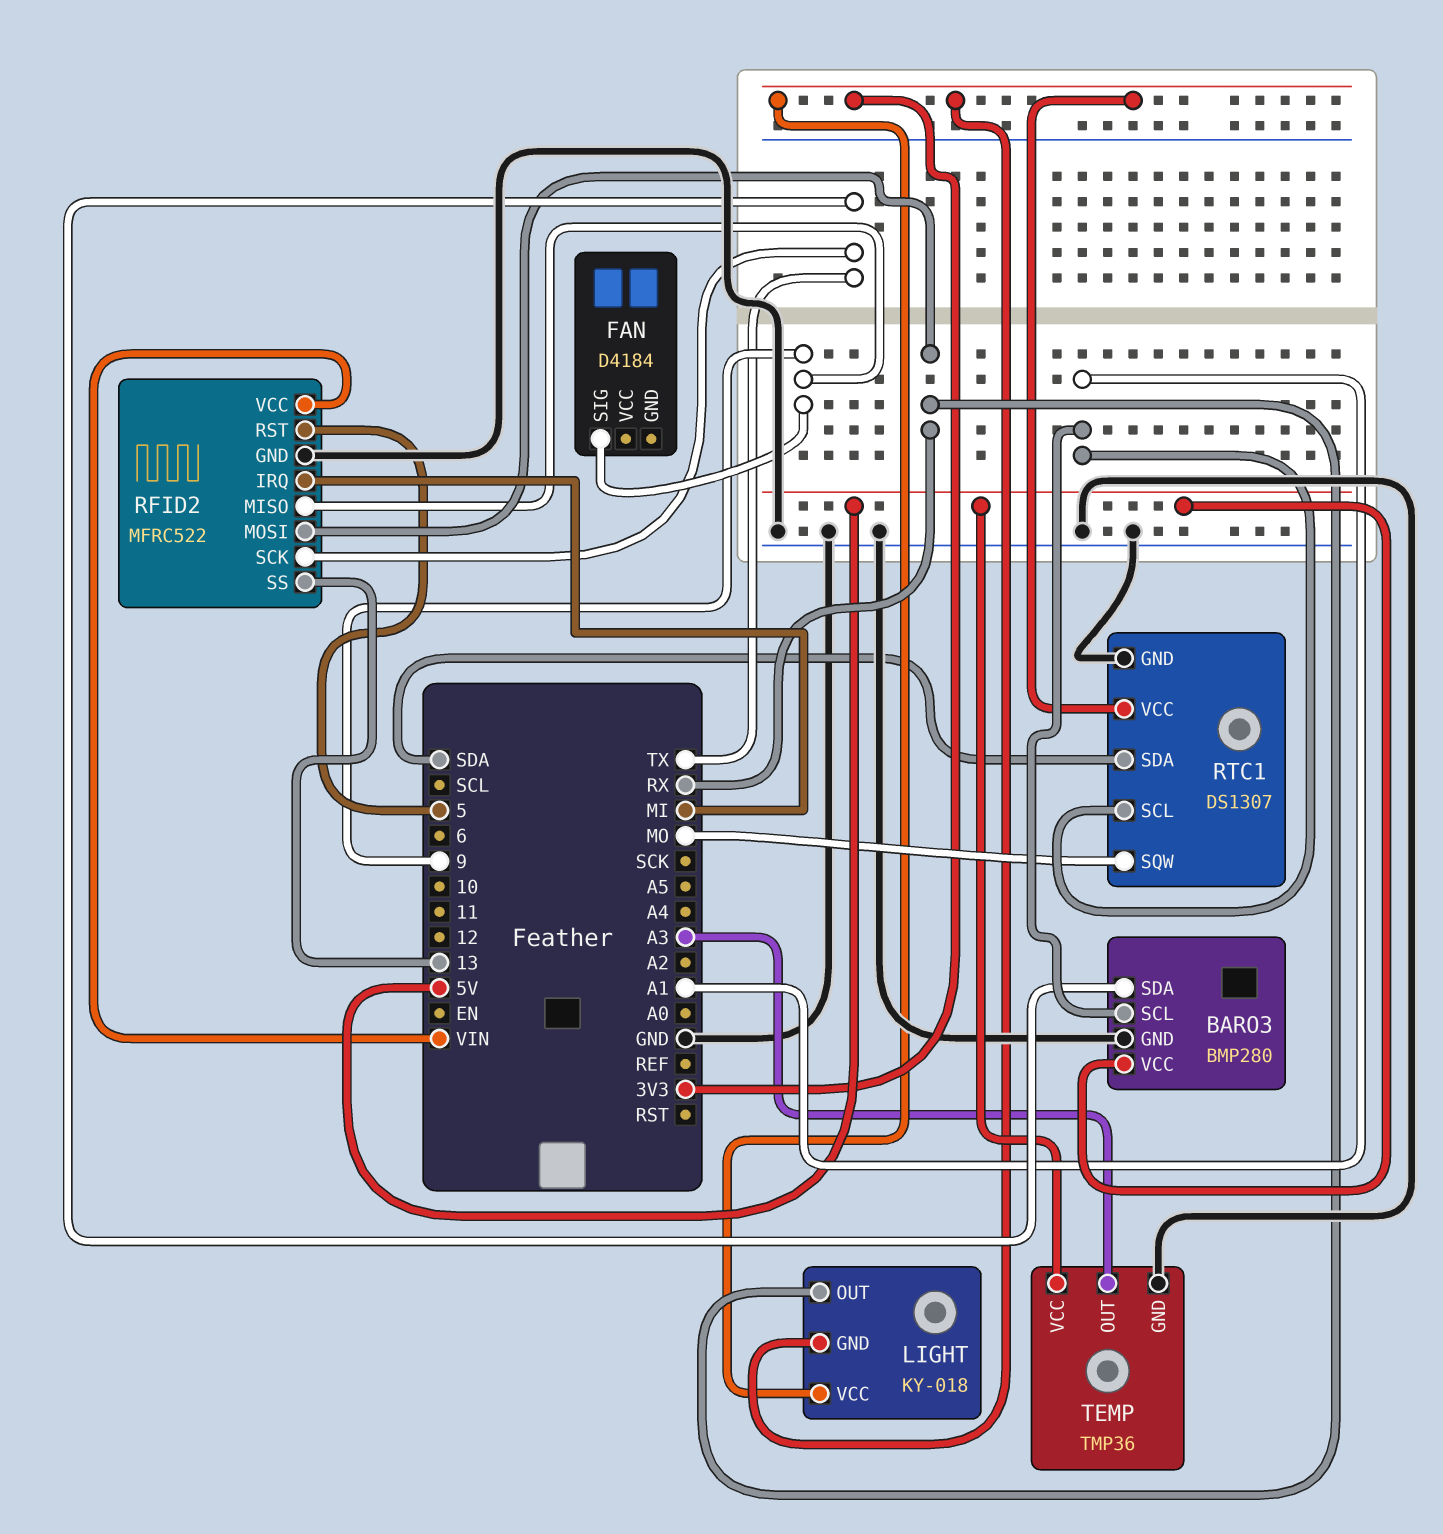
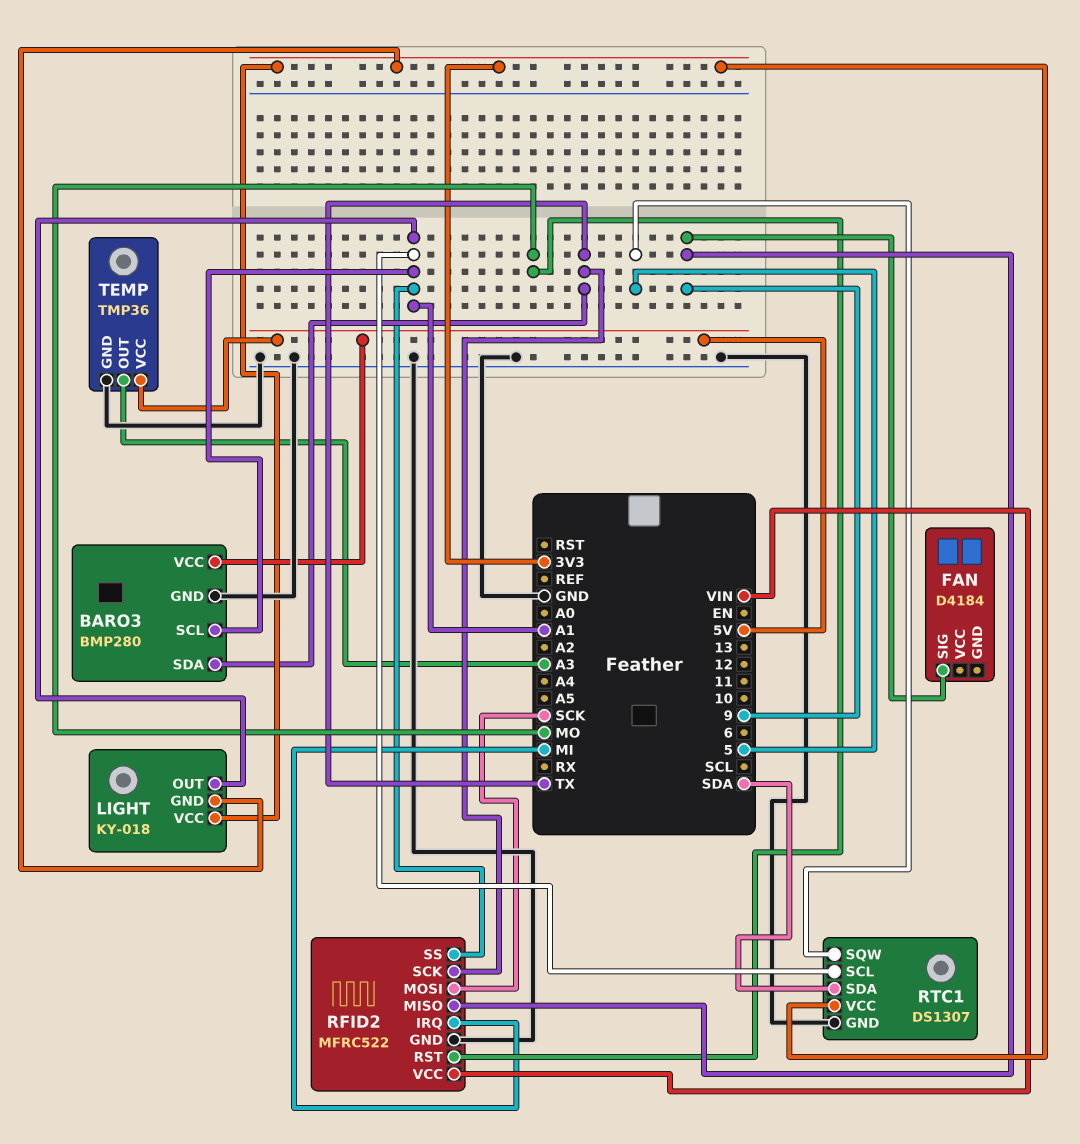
LIGHT pin OUT: RX -> A1
RFID2 pin MOSI: RX -> SCK
RFID2 pin RST: 5 -> MO
RFID2 pin SS: 13 -> A1
RTC1 pin SQW: MO -> 5

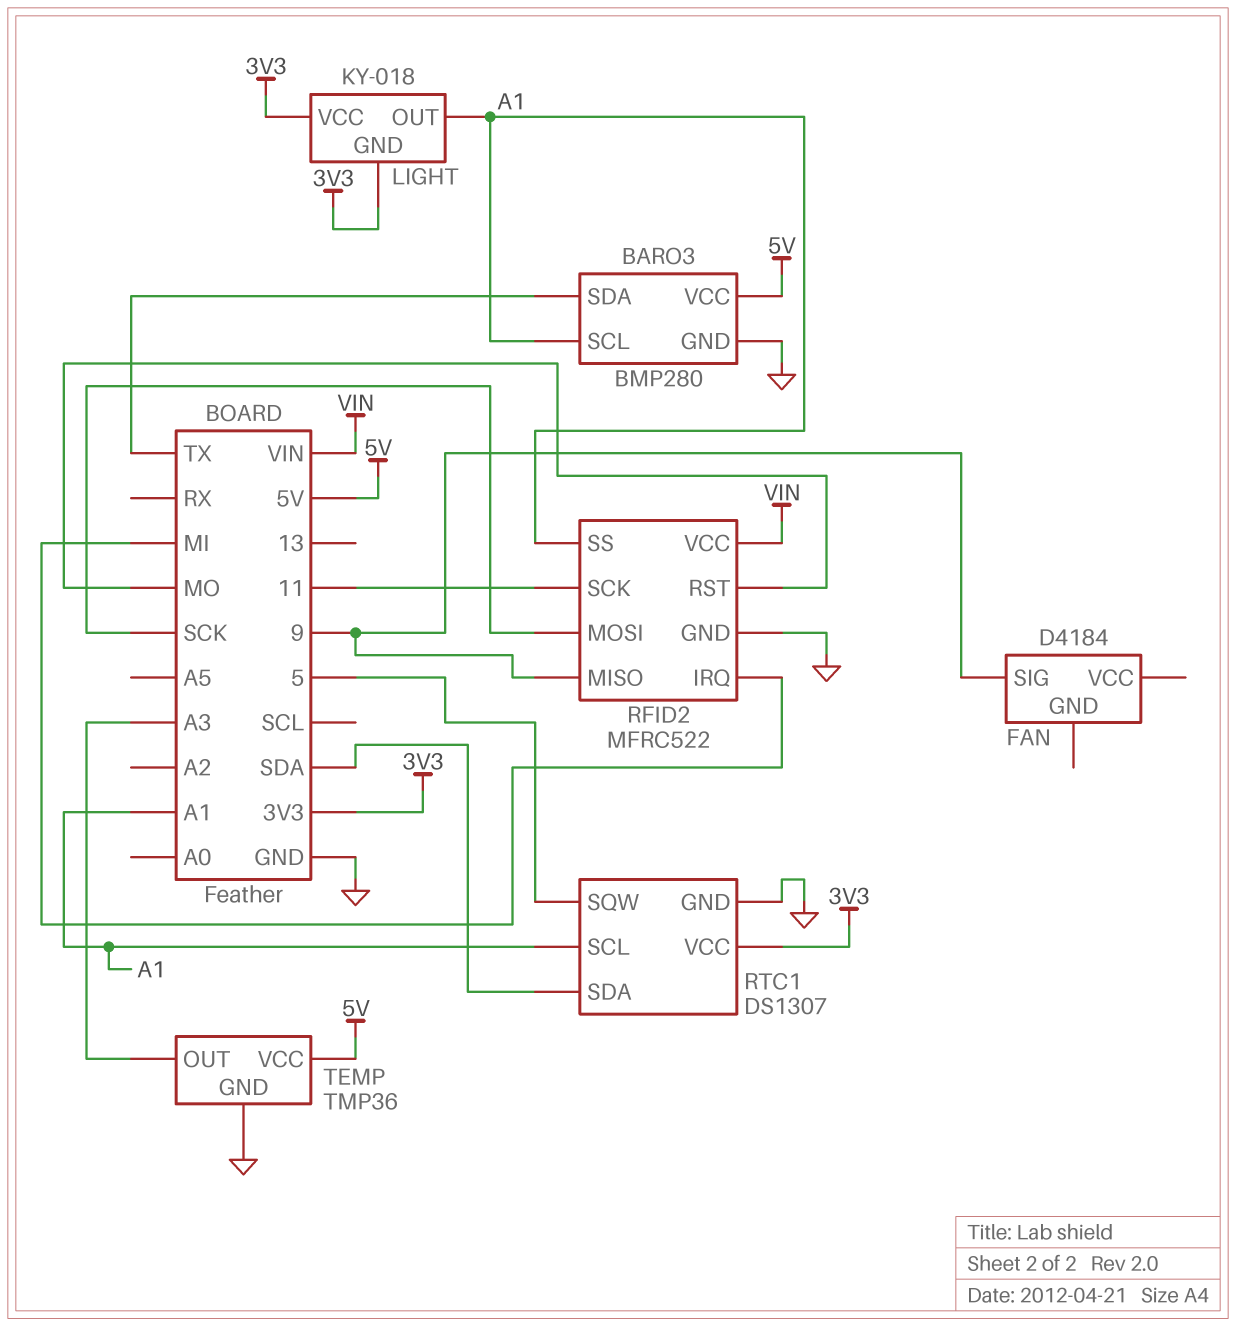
RFID2 pin SCK: TX -> 11

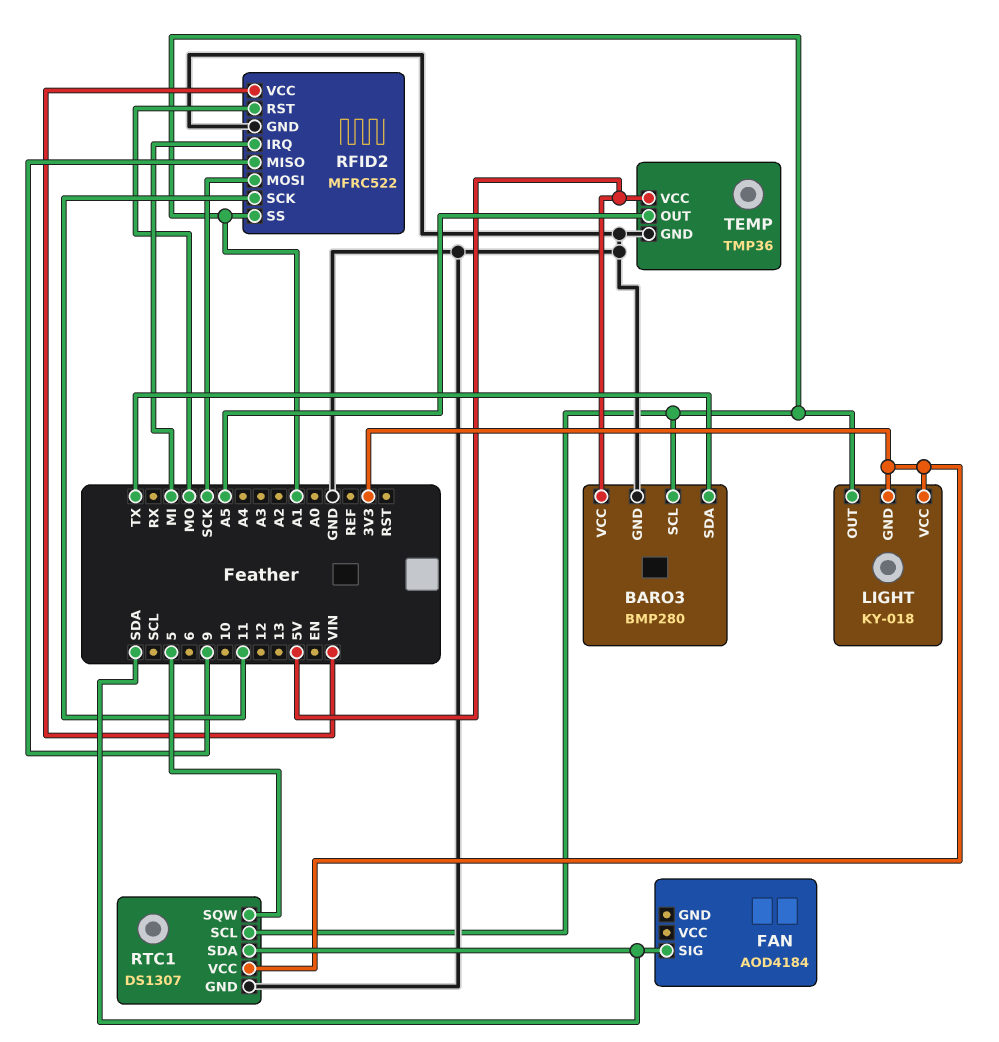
FAN: D4184 -> AOD4184
FAN pin SIG: 9 -> SDA
TEMP pin OUT: A3 -> A5

